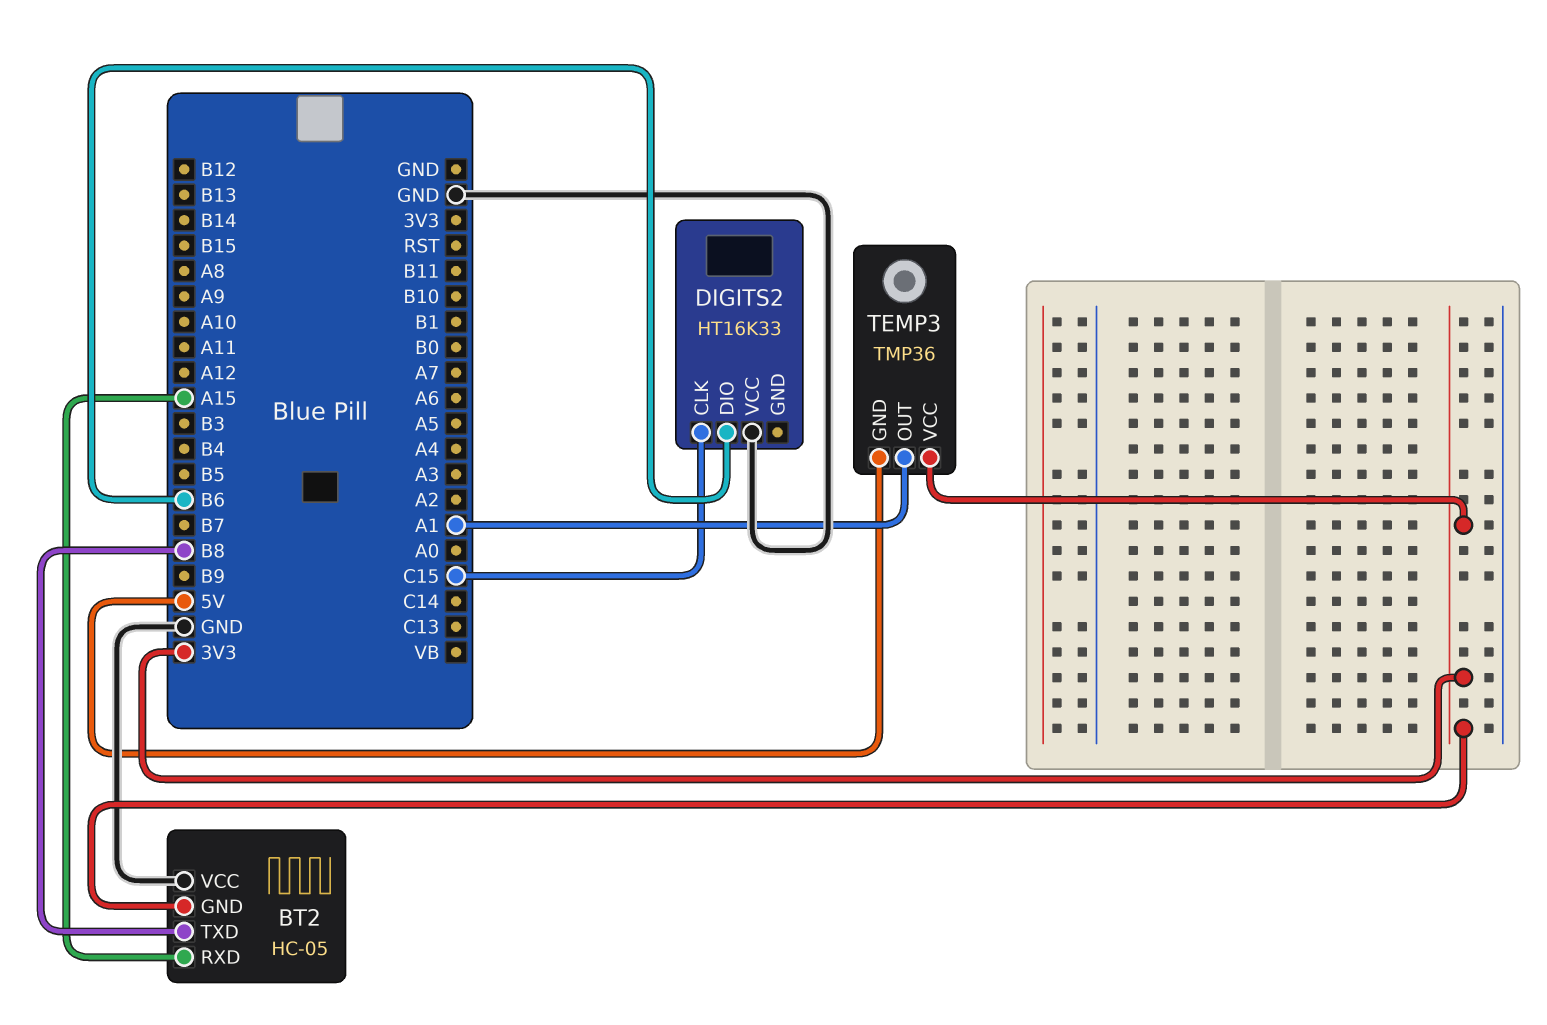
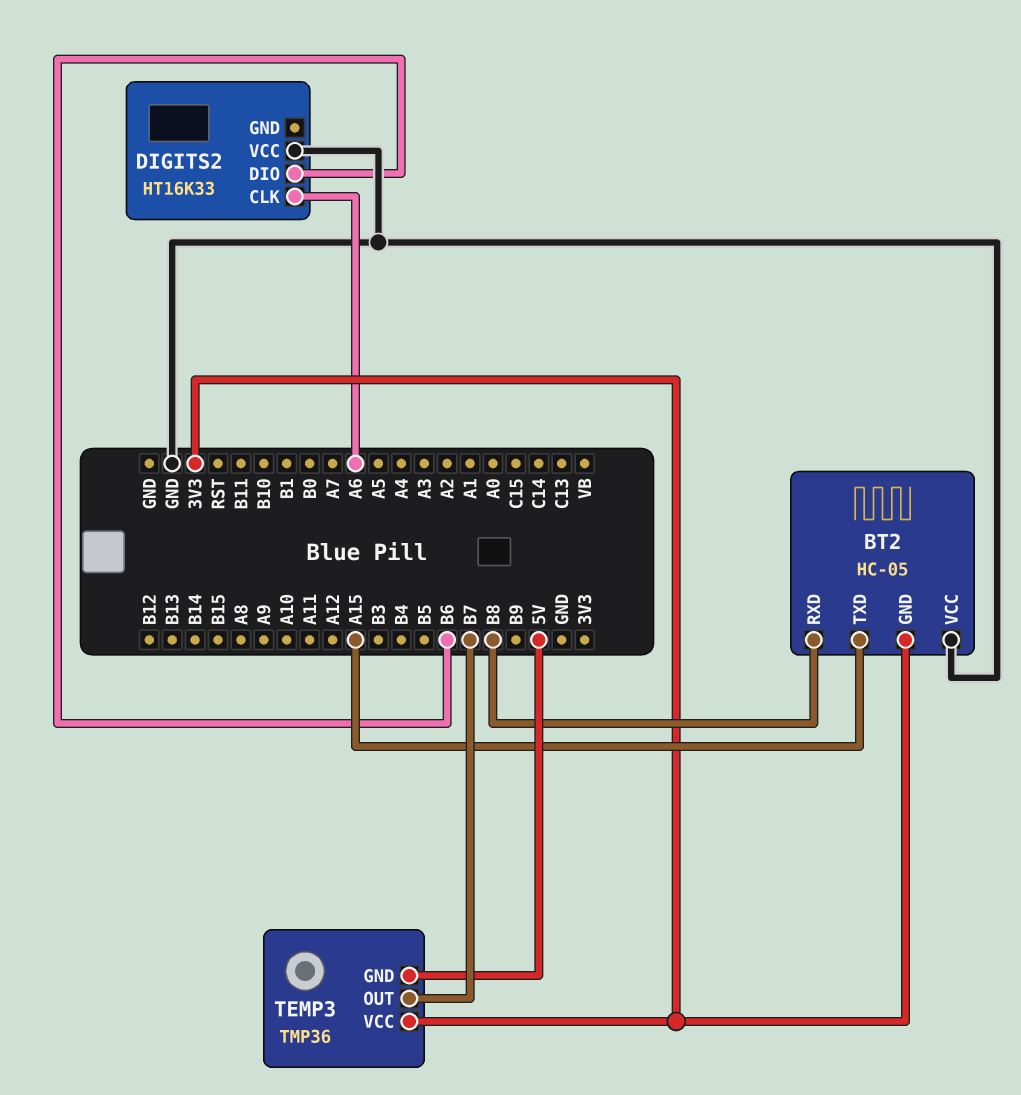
BT2 pin RXD: A15 -> B8
BT2 pin TXD: B8 -> A15
DIGITS2 pin CLK: C15 -> A6
TEMP3 pin OUT: A1 -> B7

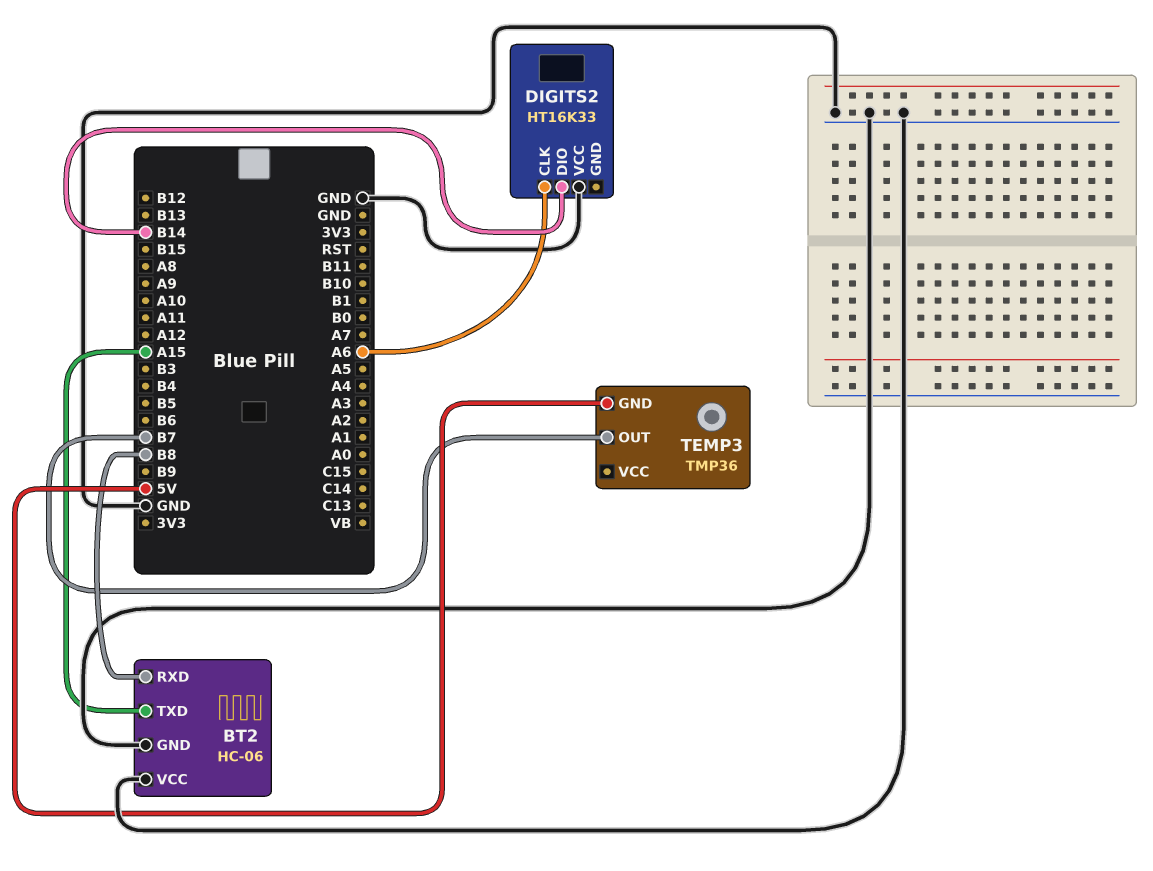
BT2: HC-05 -> HC-06
BT2 pin GND: 3V3 -> GND
DIGITS2 pin DIO: B6 -> B14
TEMP3 pin VCC: 3V3 -> none

